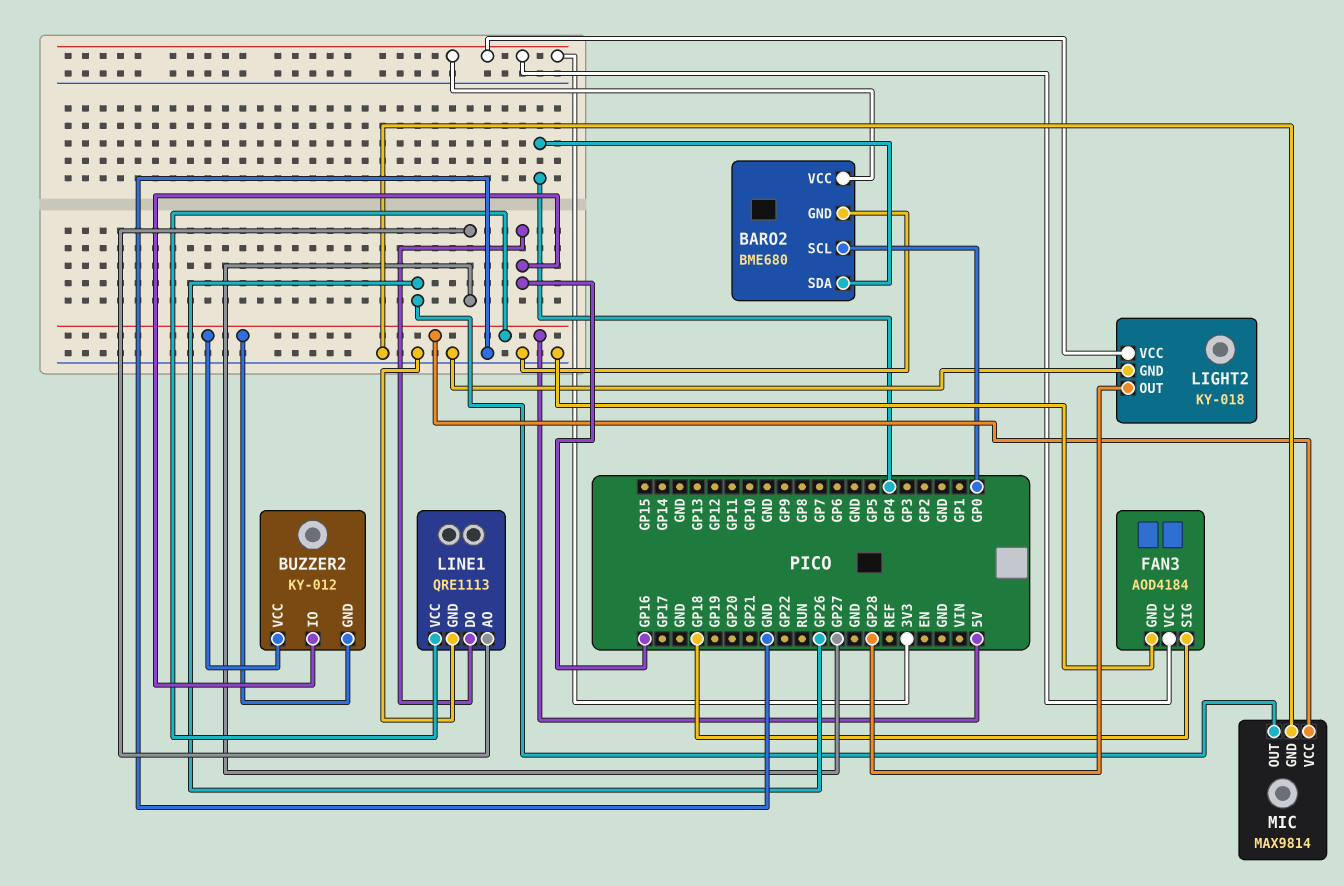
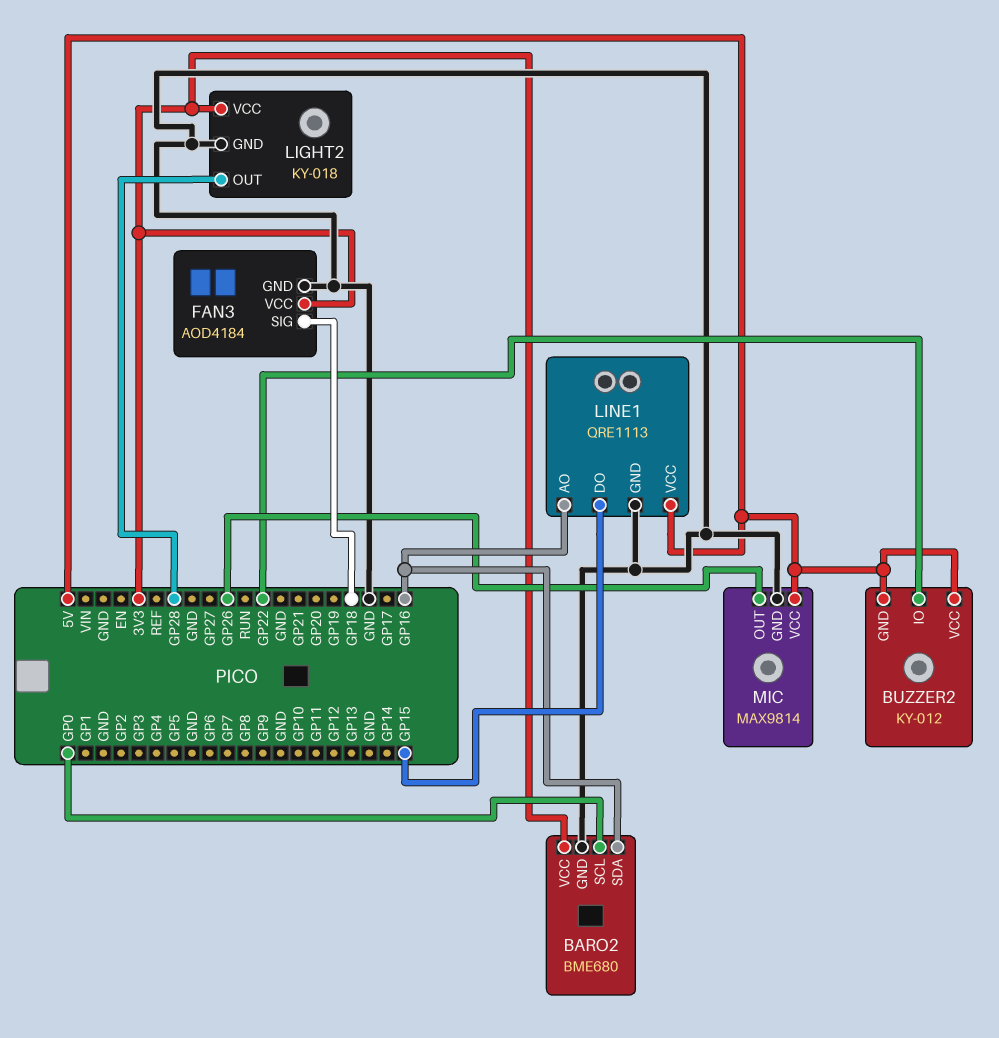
BARO2 pin SDA: GP4 -> GP16
BUZZER2 pin IO: GP16 -> GP22
LINE1 pin AO: GP27 -> GP16
LINE1 pin DO: GP16 -> GP15

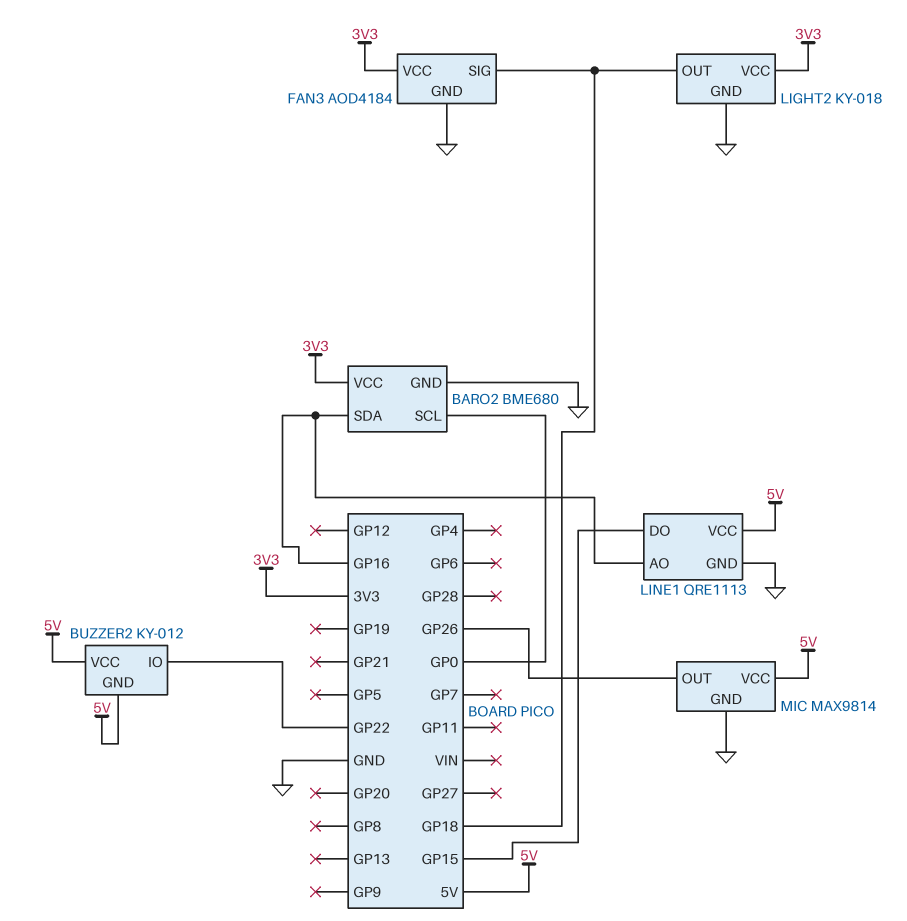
LIGHT2 pin OUT: GP28 -> GP18

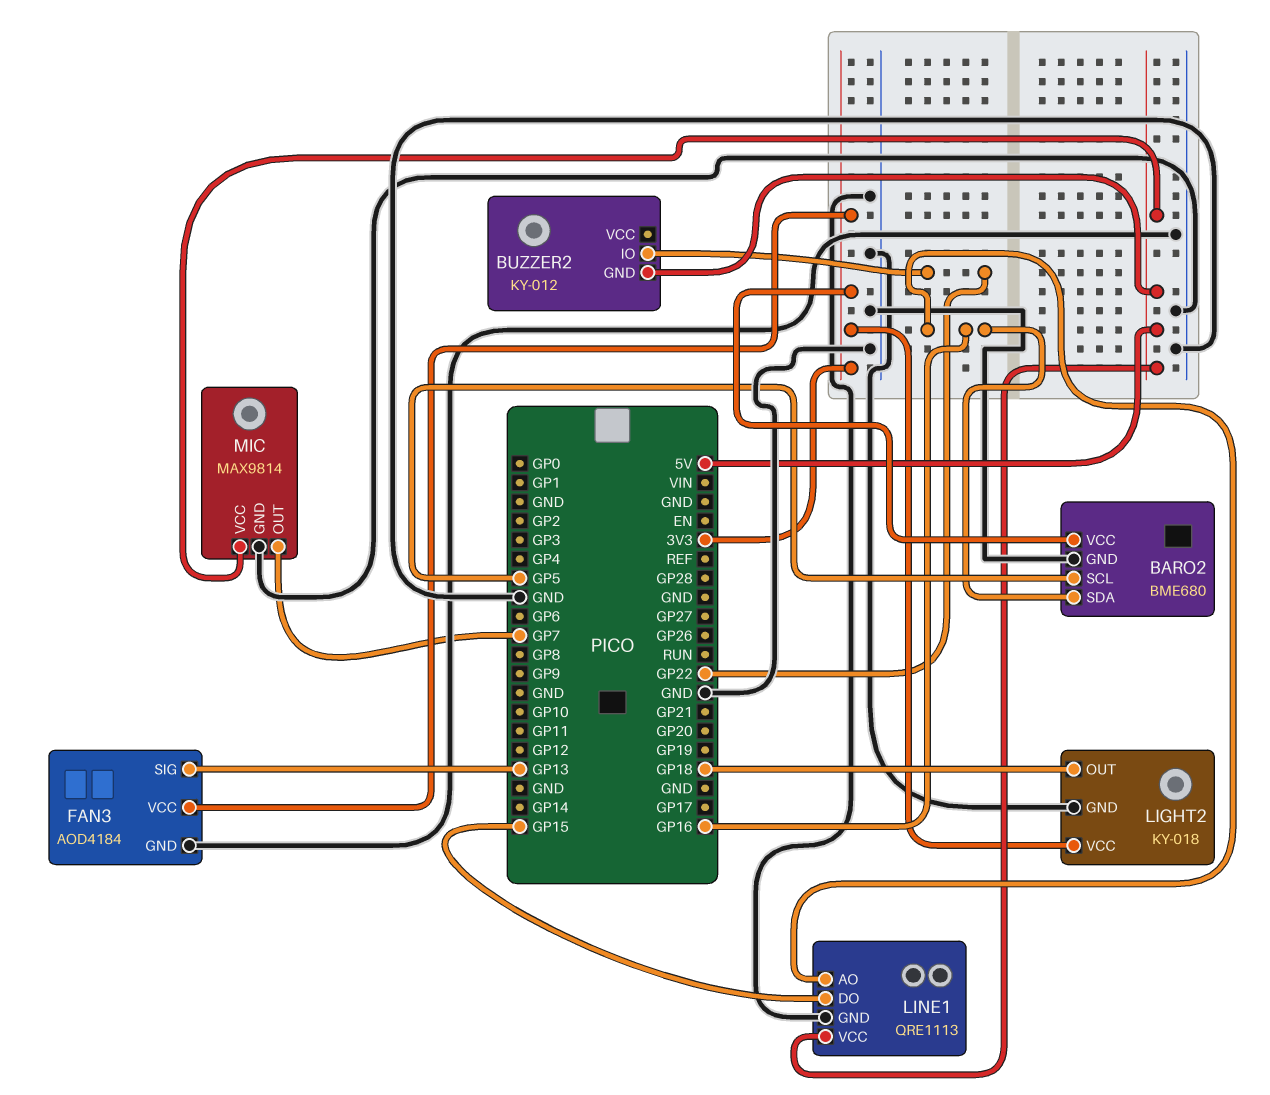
BARO2 pin SCL: GP0 -> GP5
BUZZER2 pin VCC: 5V -> none
FAN3 pin SIG: GP18 -> GP13
MIC pin OUT: GP26 -> GP7

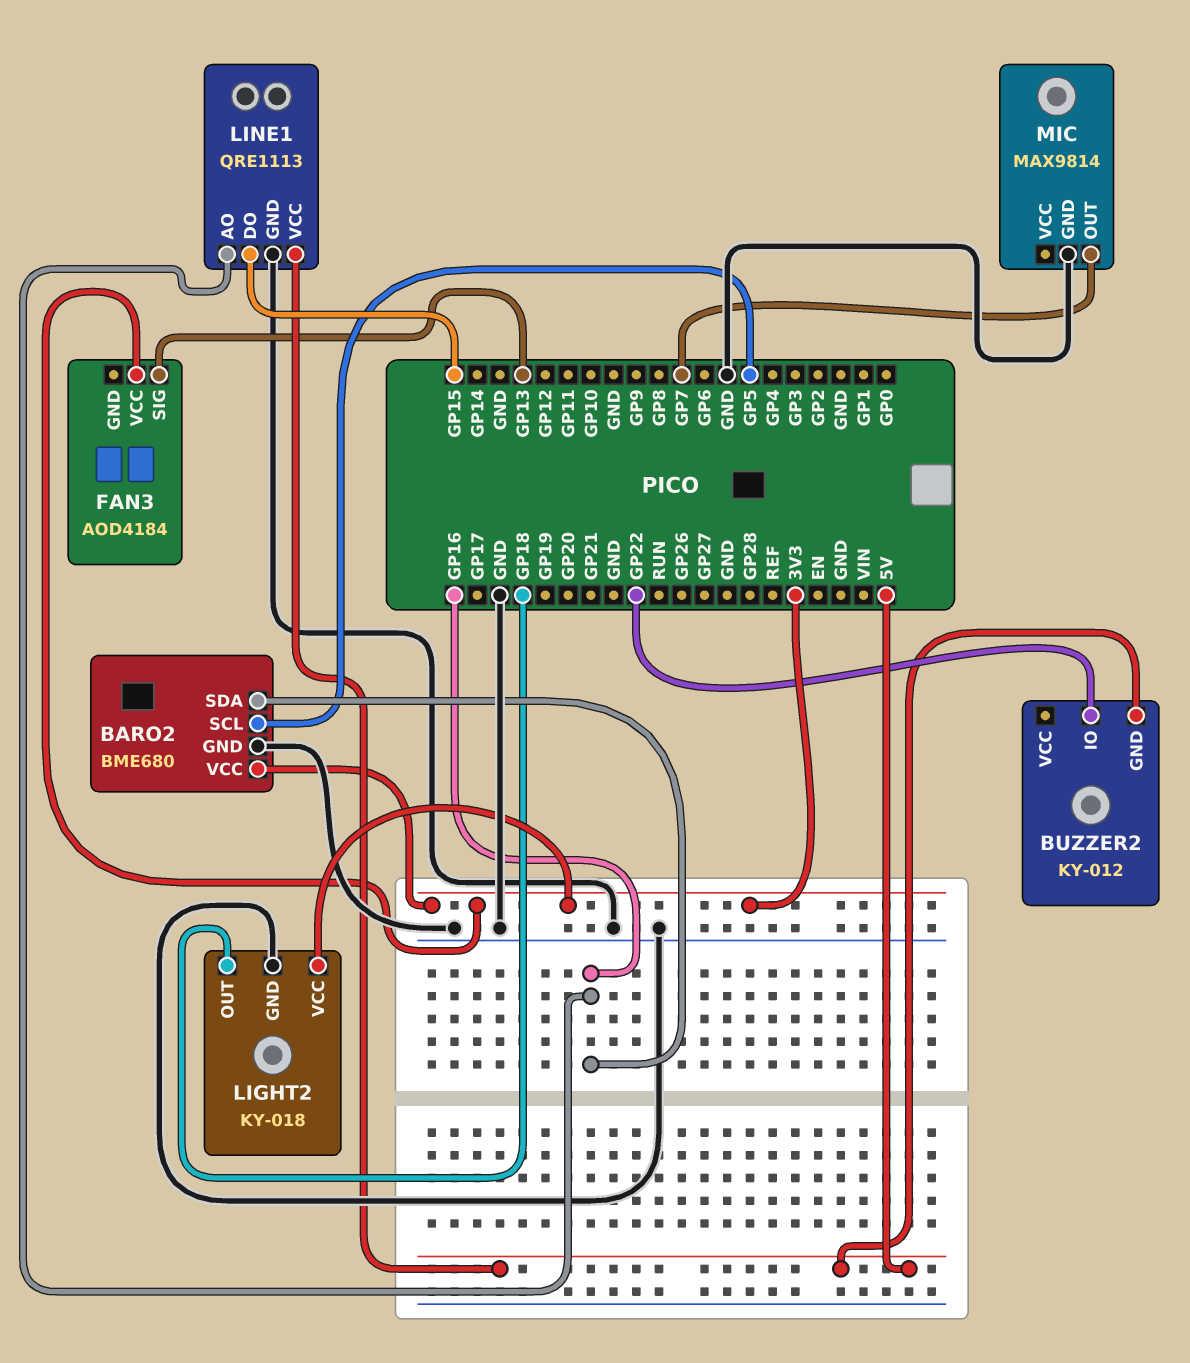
FAN3 pin GND: GND -> none
MIC pin VCC: 5V -> none

